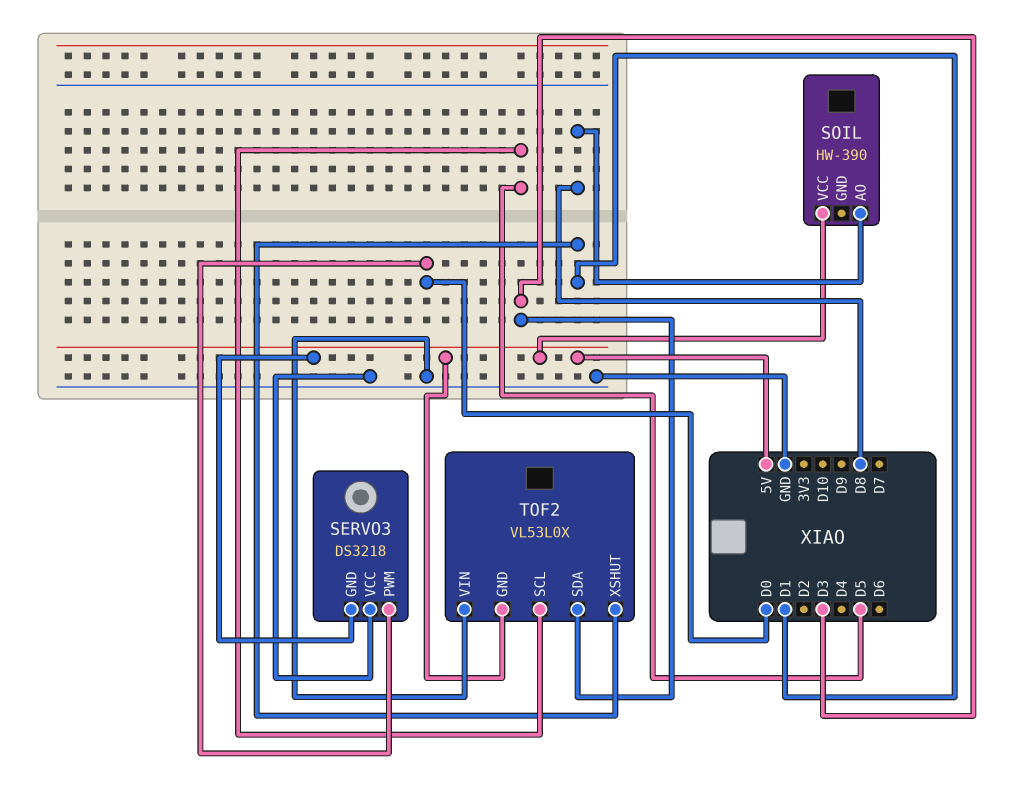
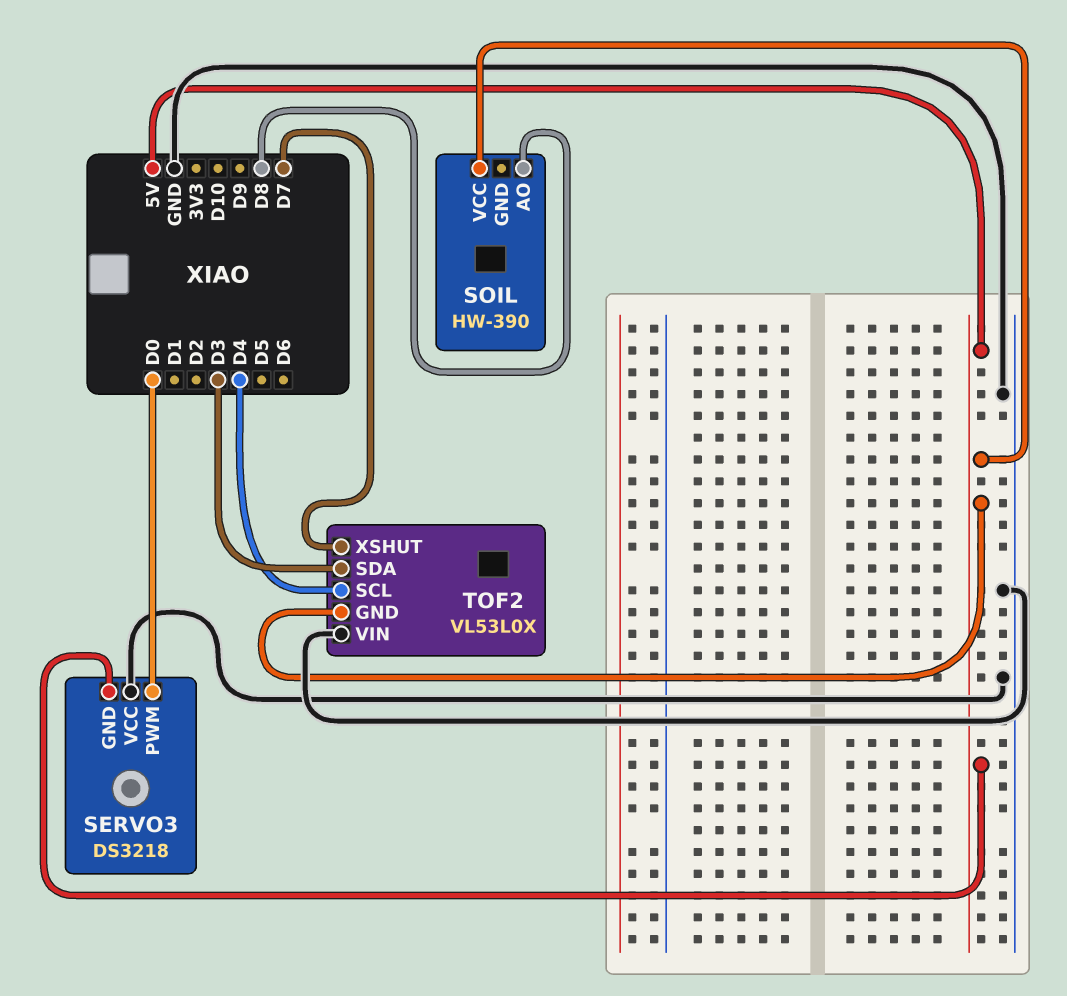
TOF2 pin SCL: D5 -> D4
TOF2 pin XSHUT: D1 -> D7

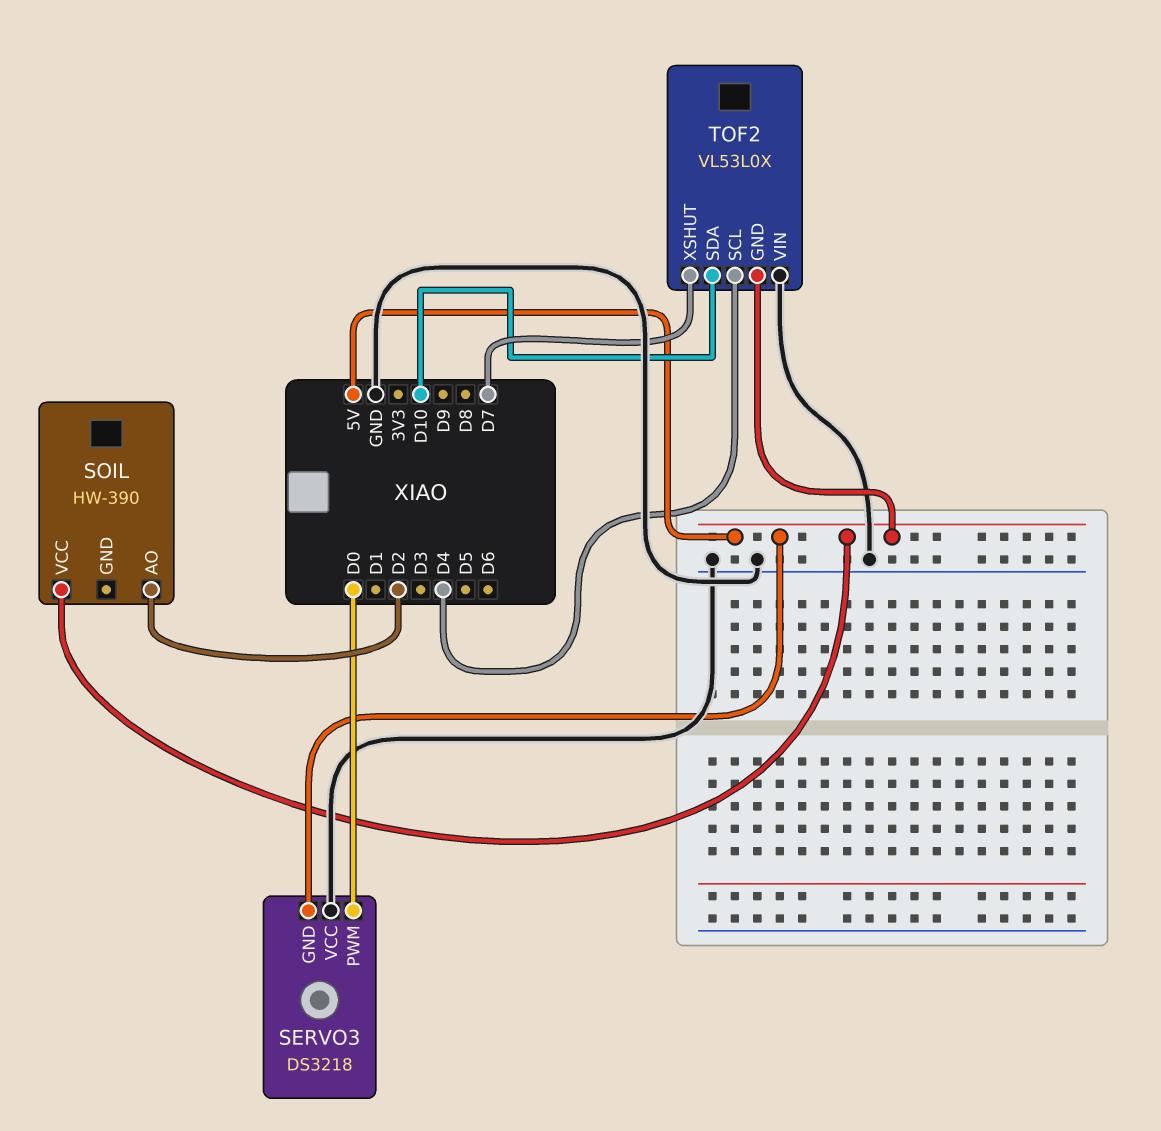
SOIL pin AO: D8 -> D2
TOF2 pin SDA: D3 -> D10

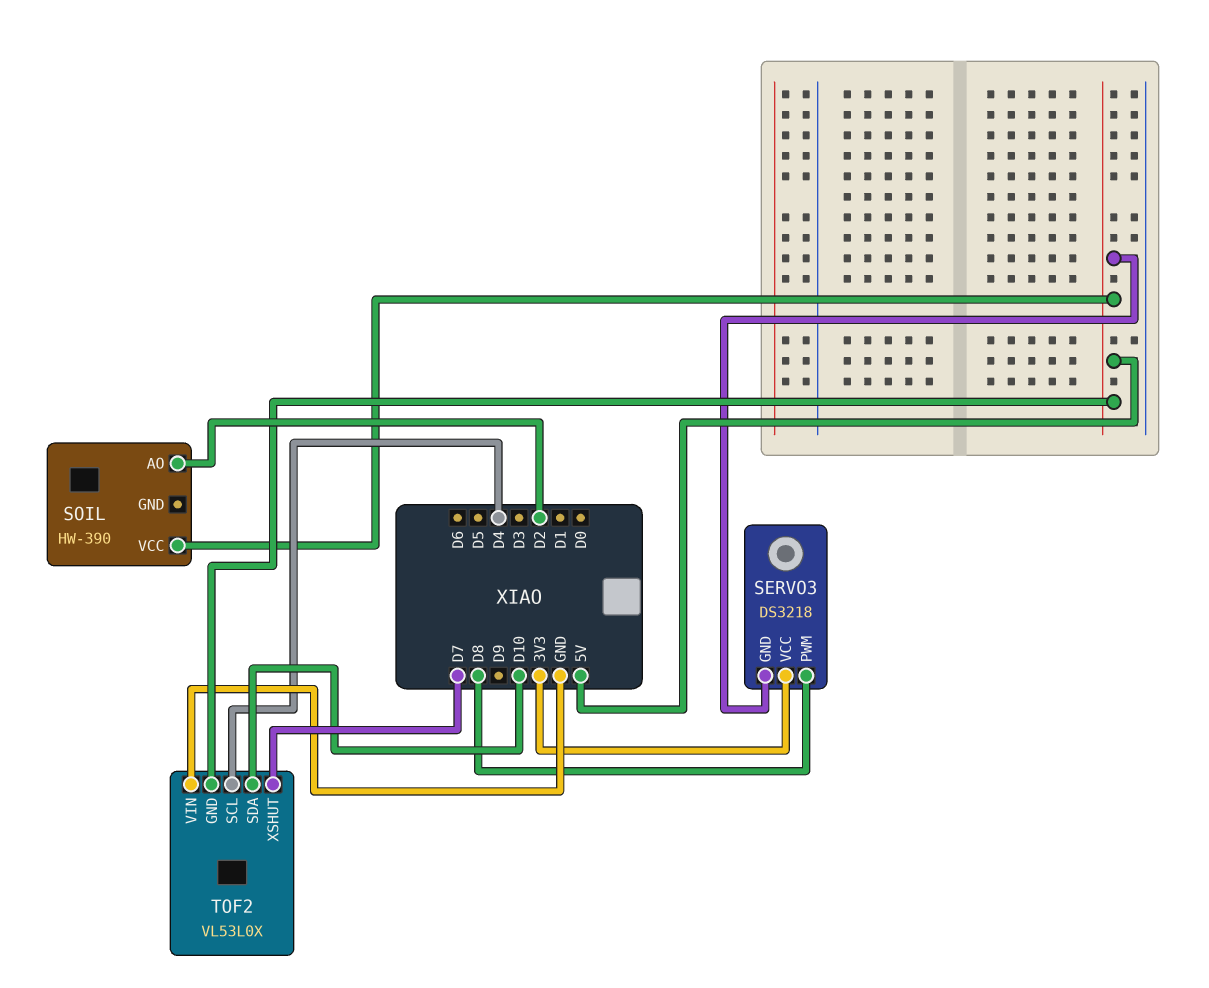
SERVO3 pin PWM: D0 -> D8
SERVO3 pin VCC: GND -> 3V3

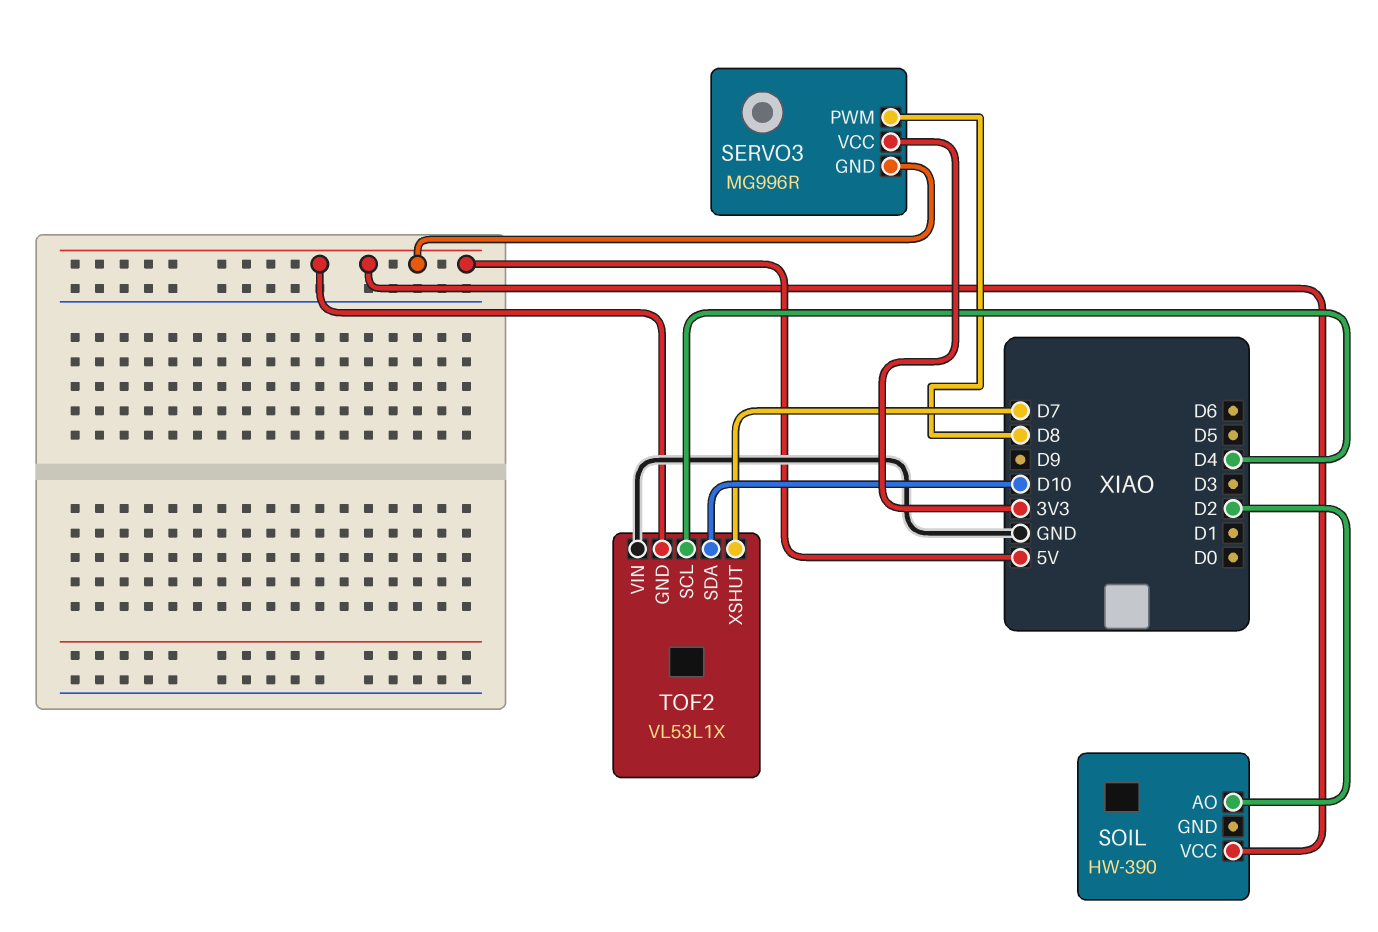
SERVO3: DS3218 -> MG996R
TOF2: VL53L0X -> VL53L1X

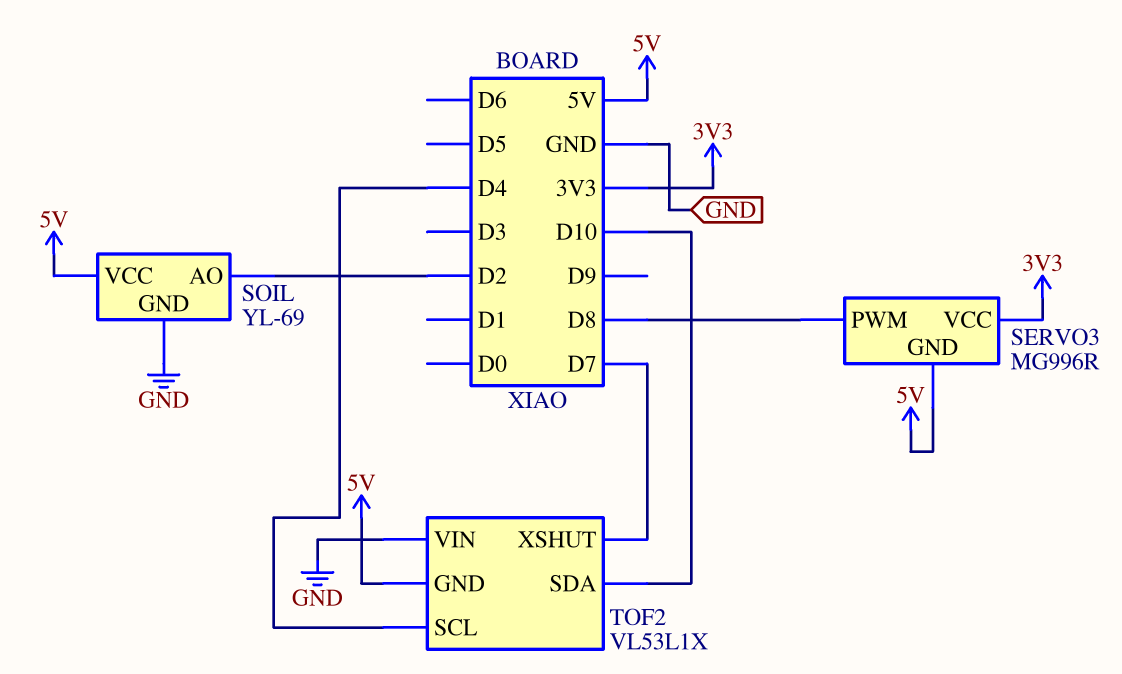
SOIL: HW-390 -> YL-69
SOIL pin GND: none -> GND

